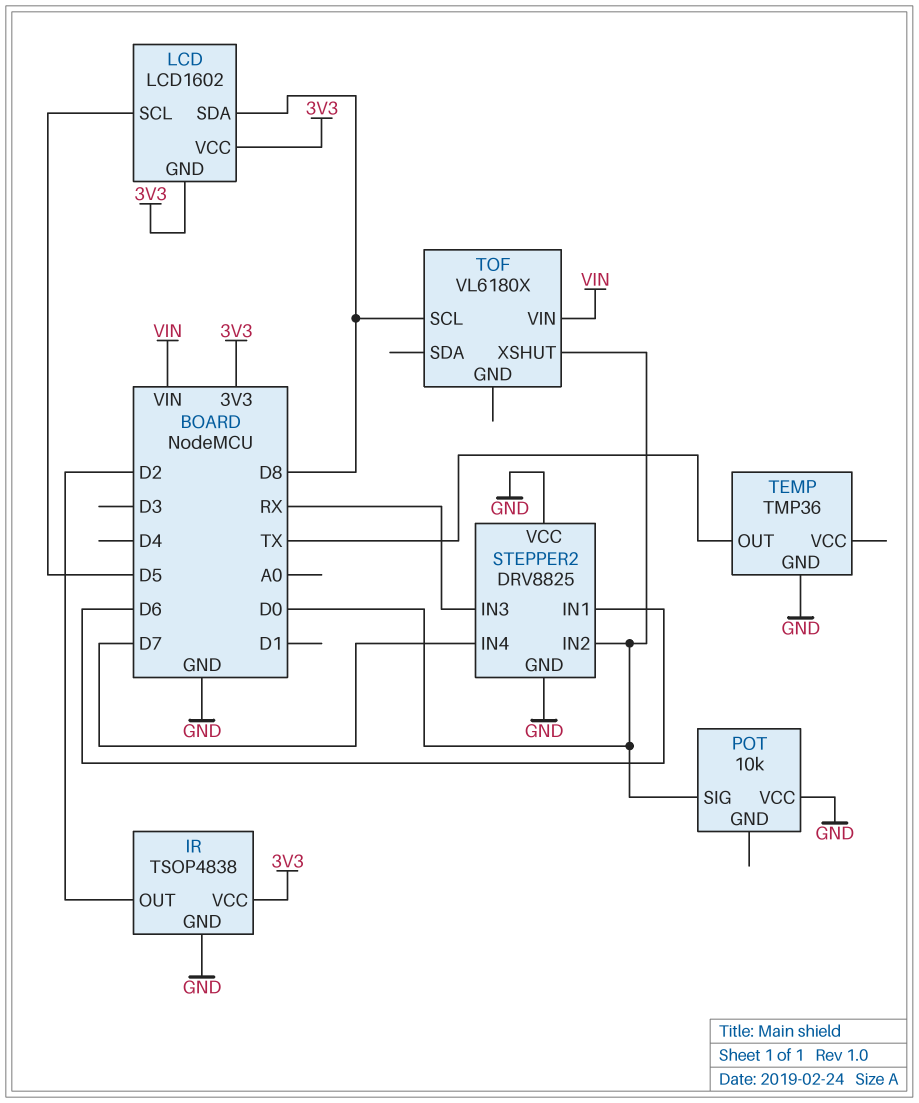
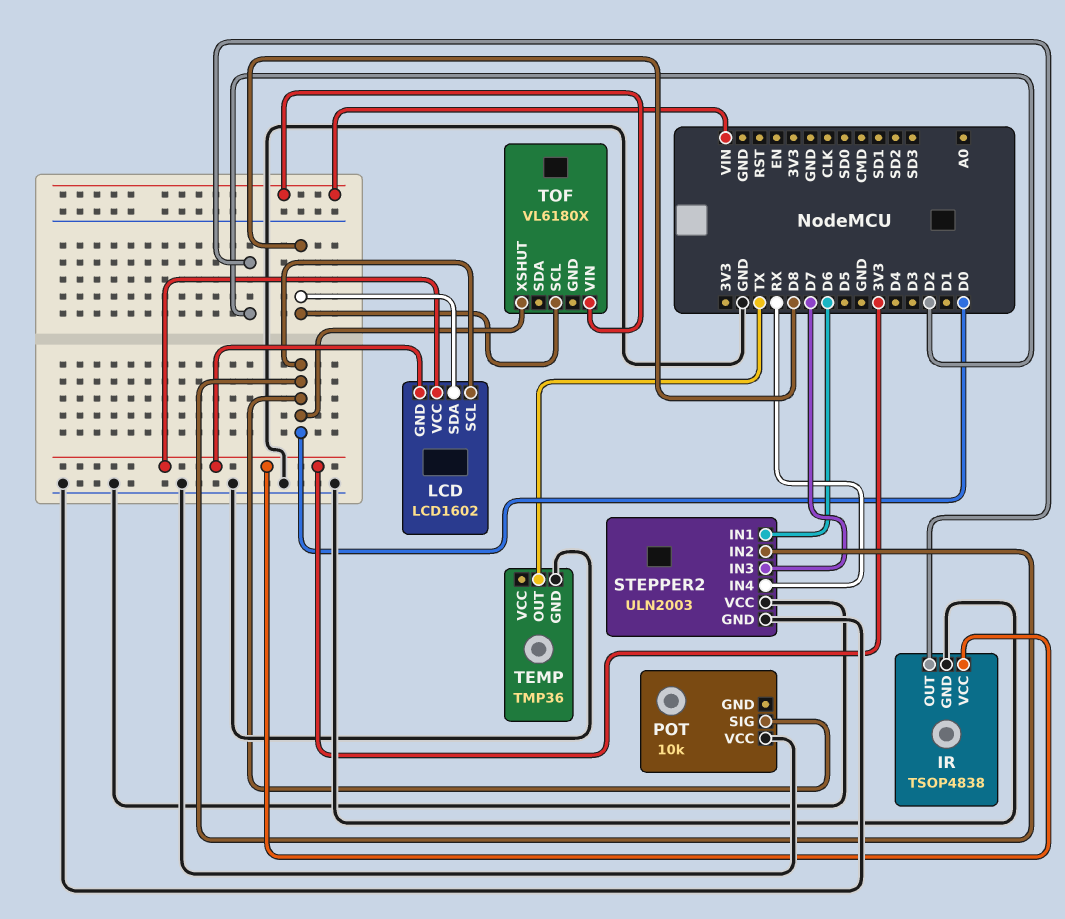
LCD pin SCL: D5 -> D0
STEPPER2: DRV8825 -> ULN2003
STEPPER2 pin IN3: RX -> D7
STEPPER2 pin IN4: D7 -> RX

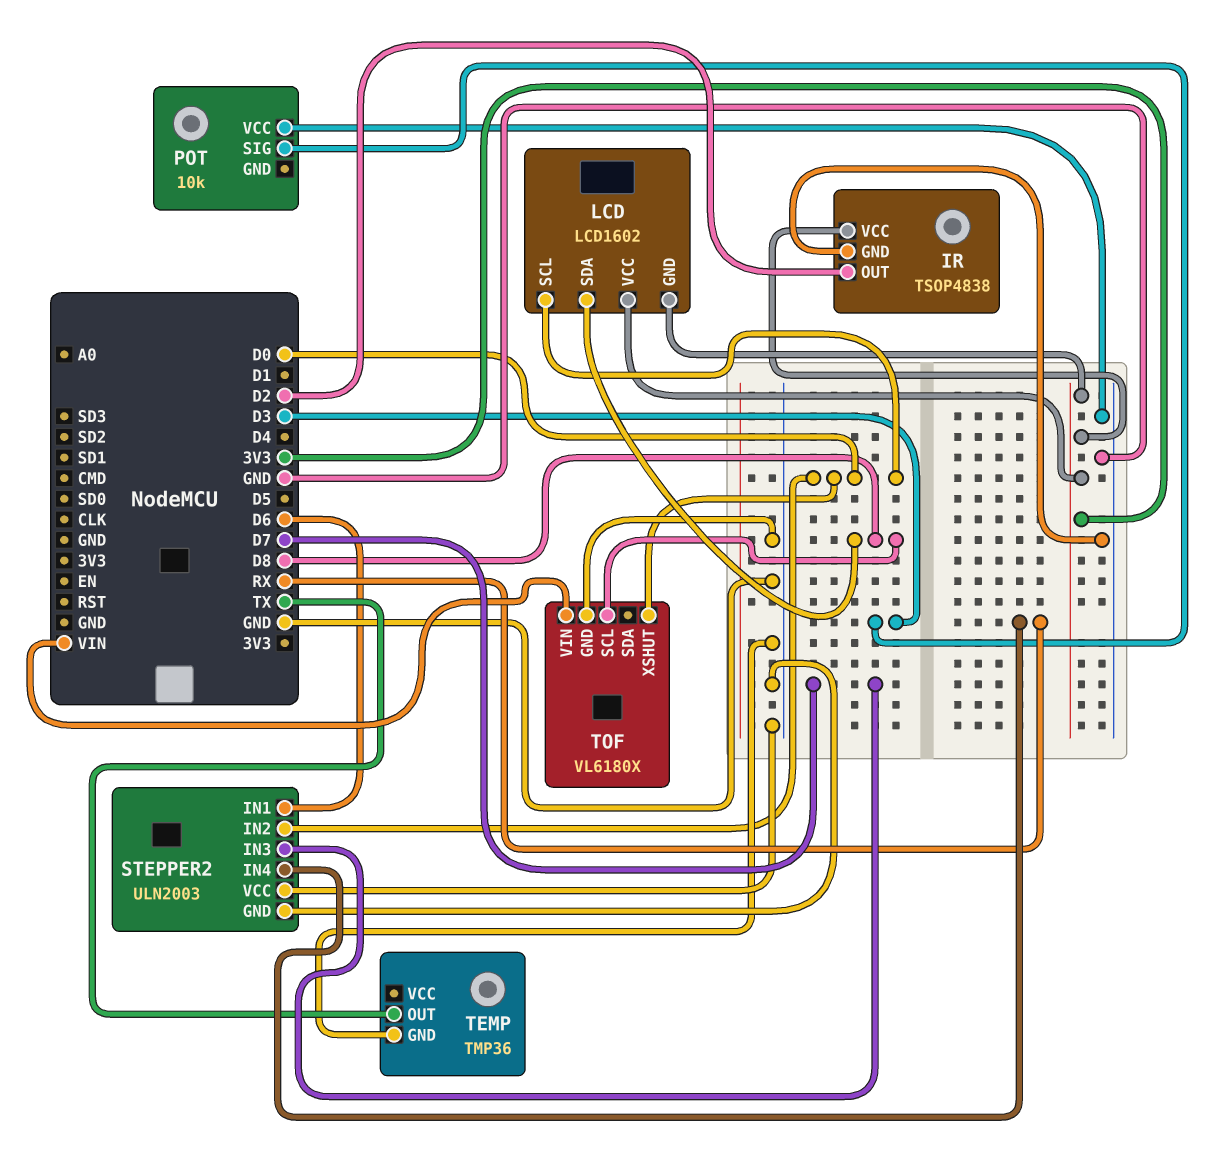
POT pin SIG: D0 -> D3
TOF pin GND: none -> GND

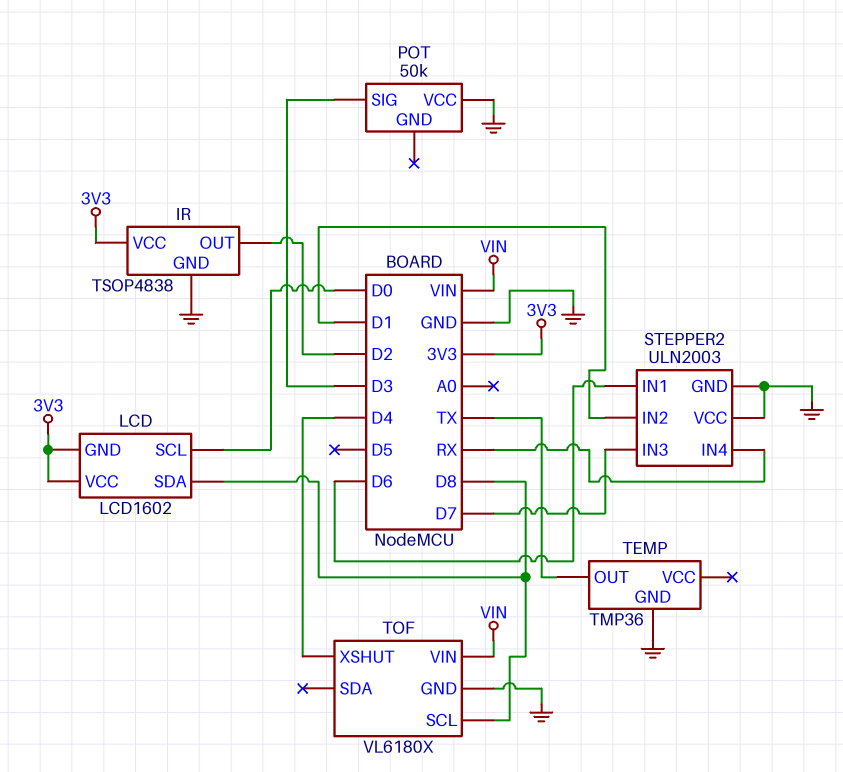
POT: 10k -> 50k
STEPPER2 pin IN2: D0 -> D1
TOF pin XSHUT: D0 -> D4

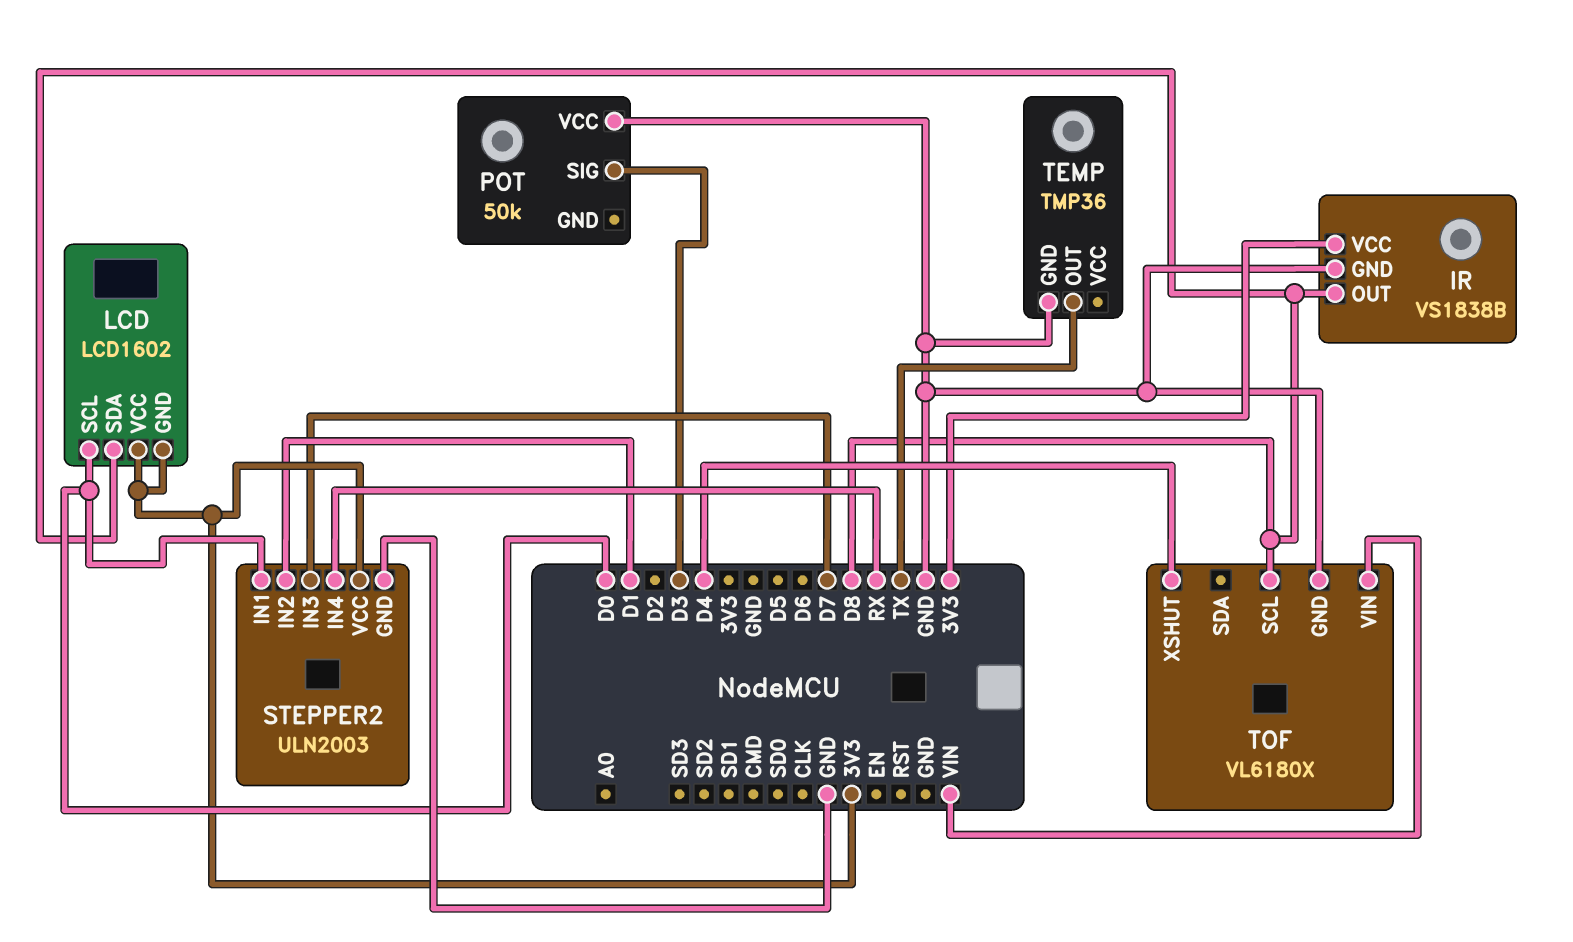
IR: TSOP4838 -> VS1838B
IR pin OUT: D2 -> D8
STEPPER2 pin IN1: D6 -> D0
STEPPER2 pin VCC: GND -> 3V3

